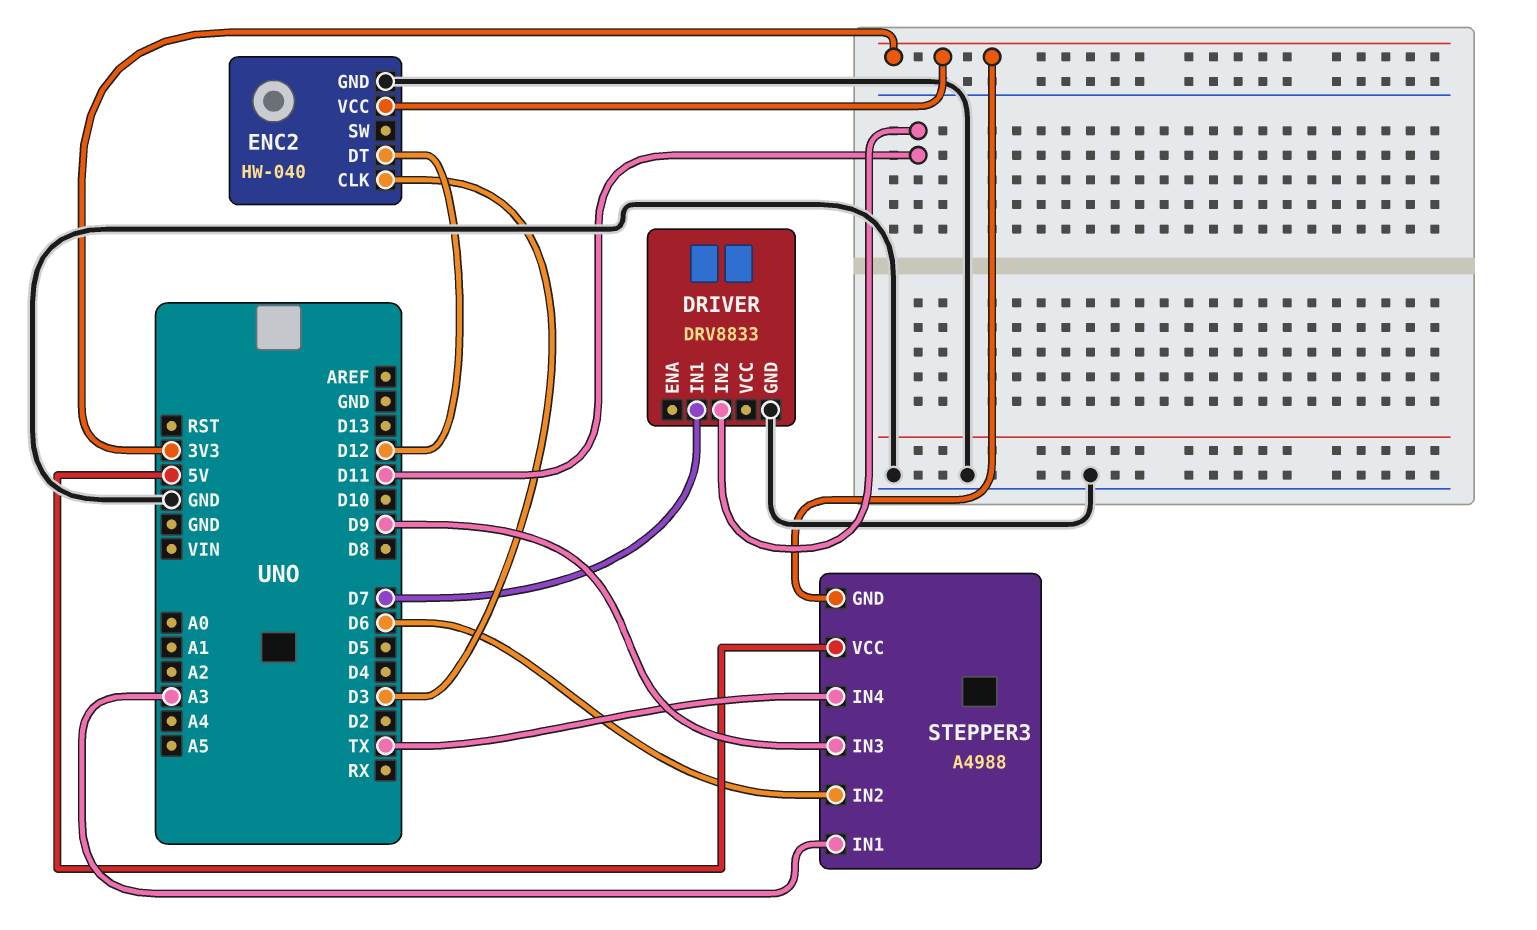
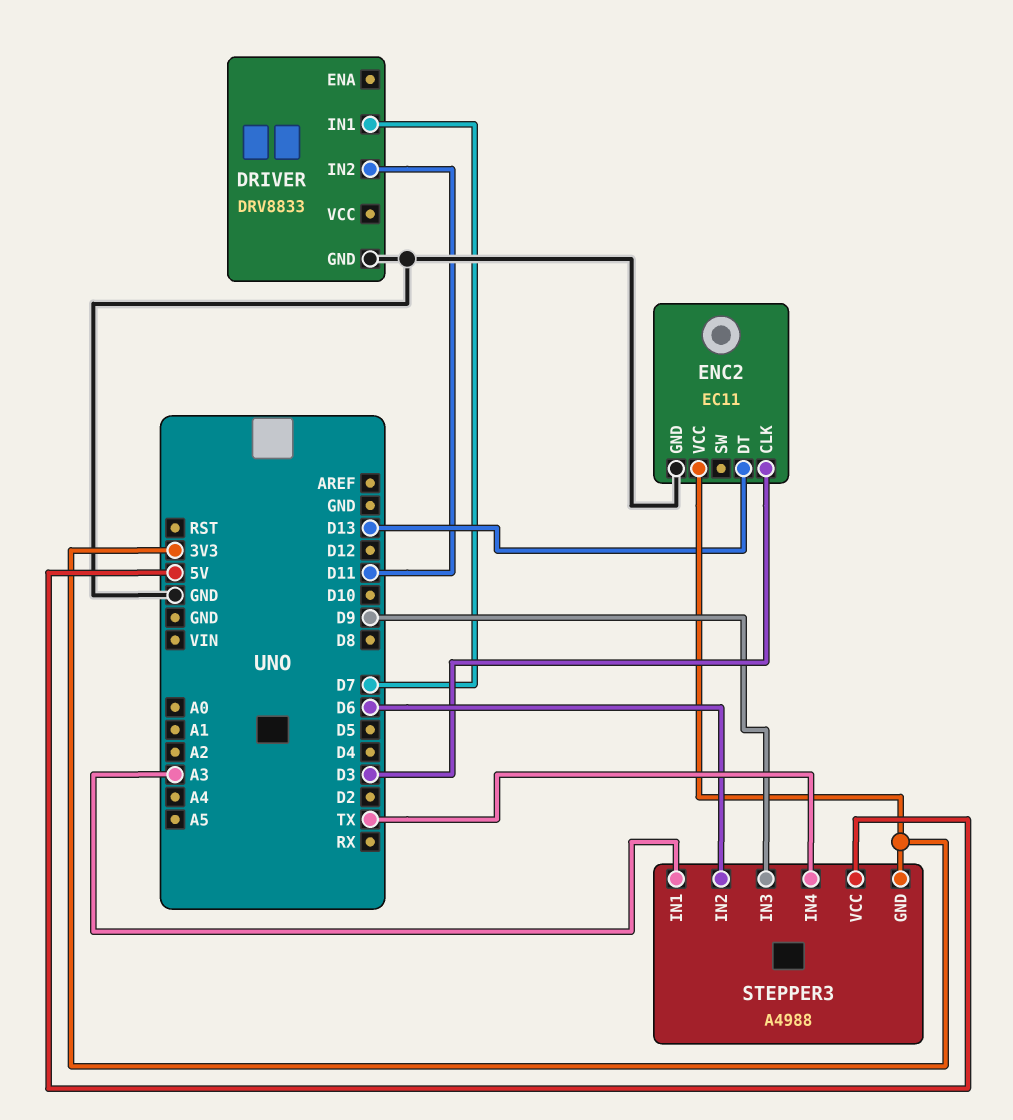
ENC2: HW-040 -> EC11
ENC2 pin DT: D12 -> D13

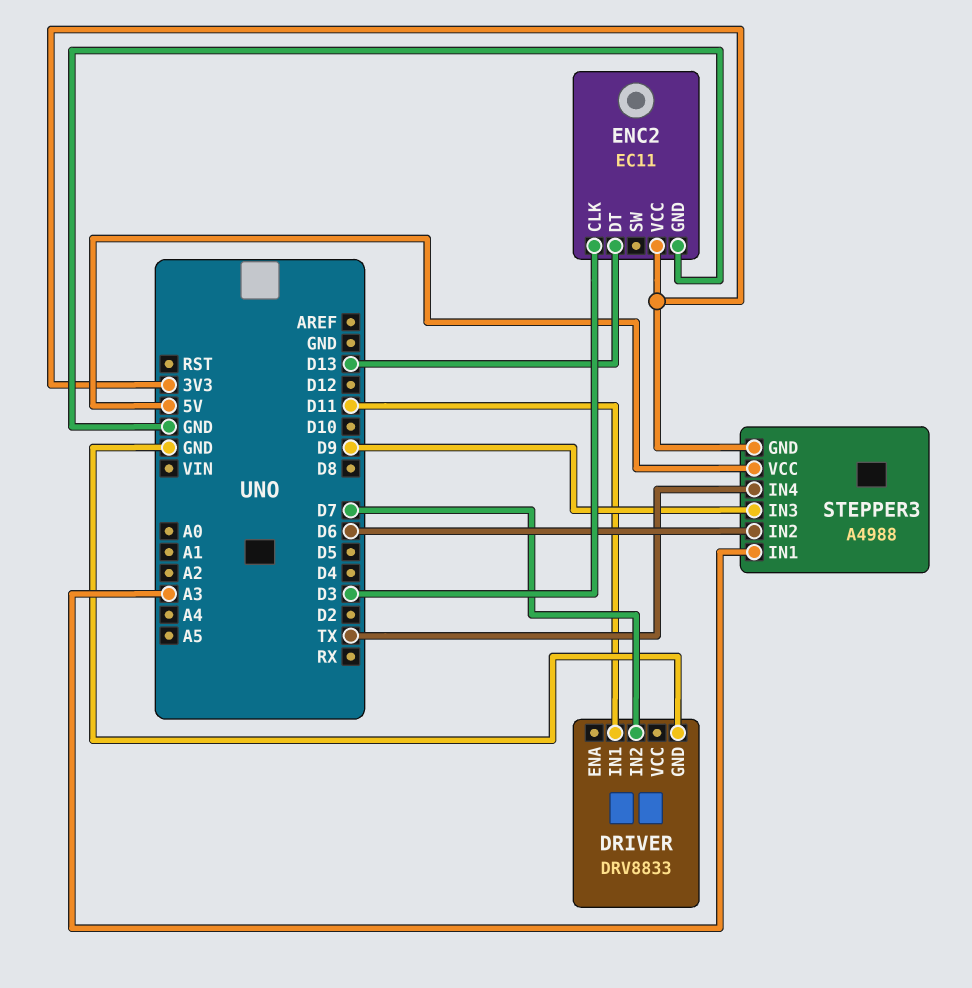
DRIVER pin IN1: D7 -> D11
DRIVER pin IN2: D11 -> D7

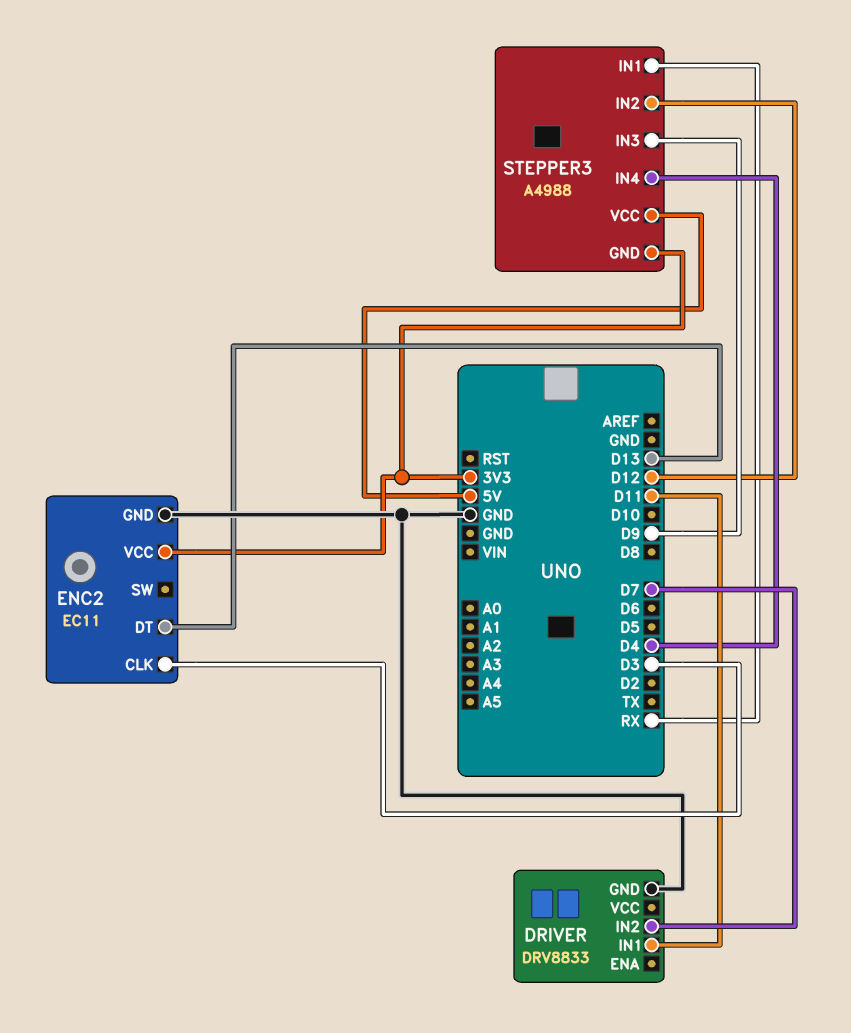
STEPPER3 pin IN1: A3 -> RX
STEPPER3 pin IN2: D6 -> D12
STEPPER3 pin IN4: TX -> D4

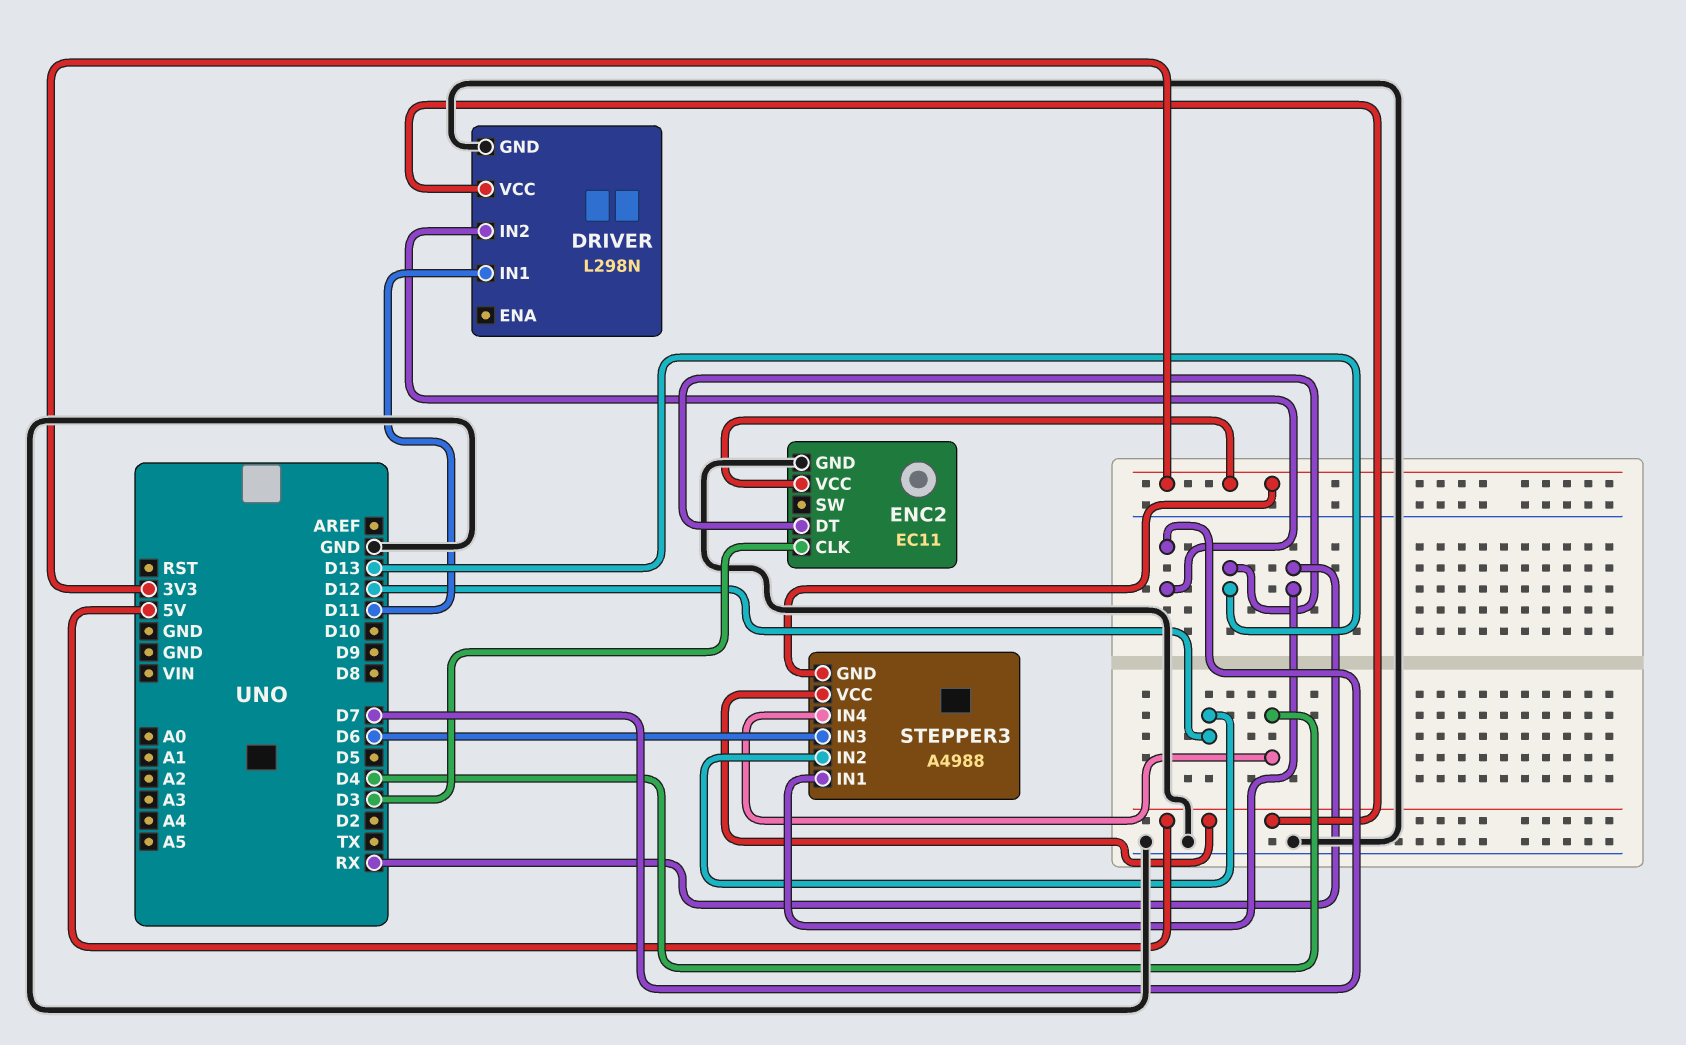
DRIVER: DRV8833 -> L298N
DRIVER pin VCC: none -> 5V
STEPPER3 pin IN3: D9 -> D6

